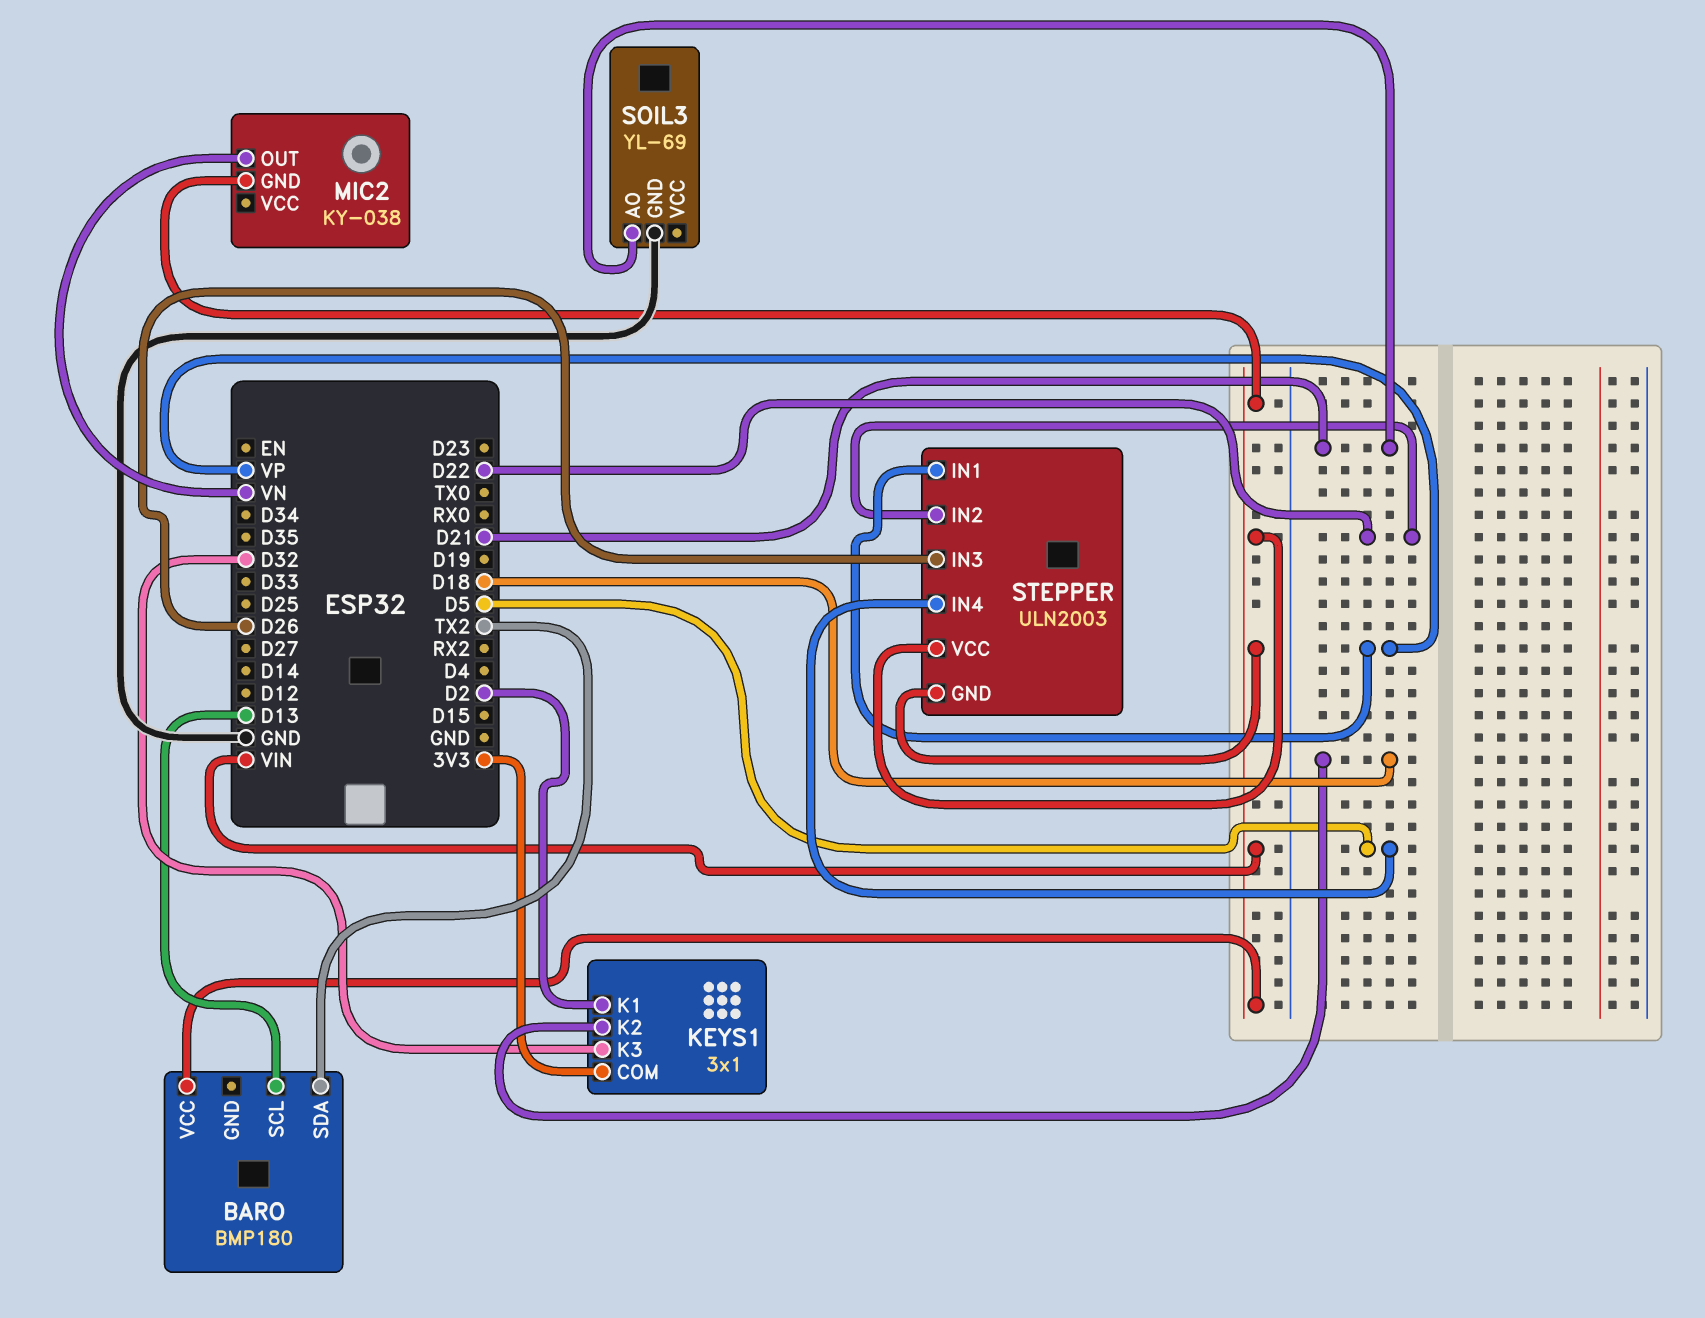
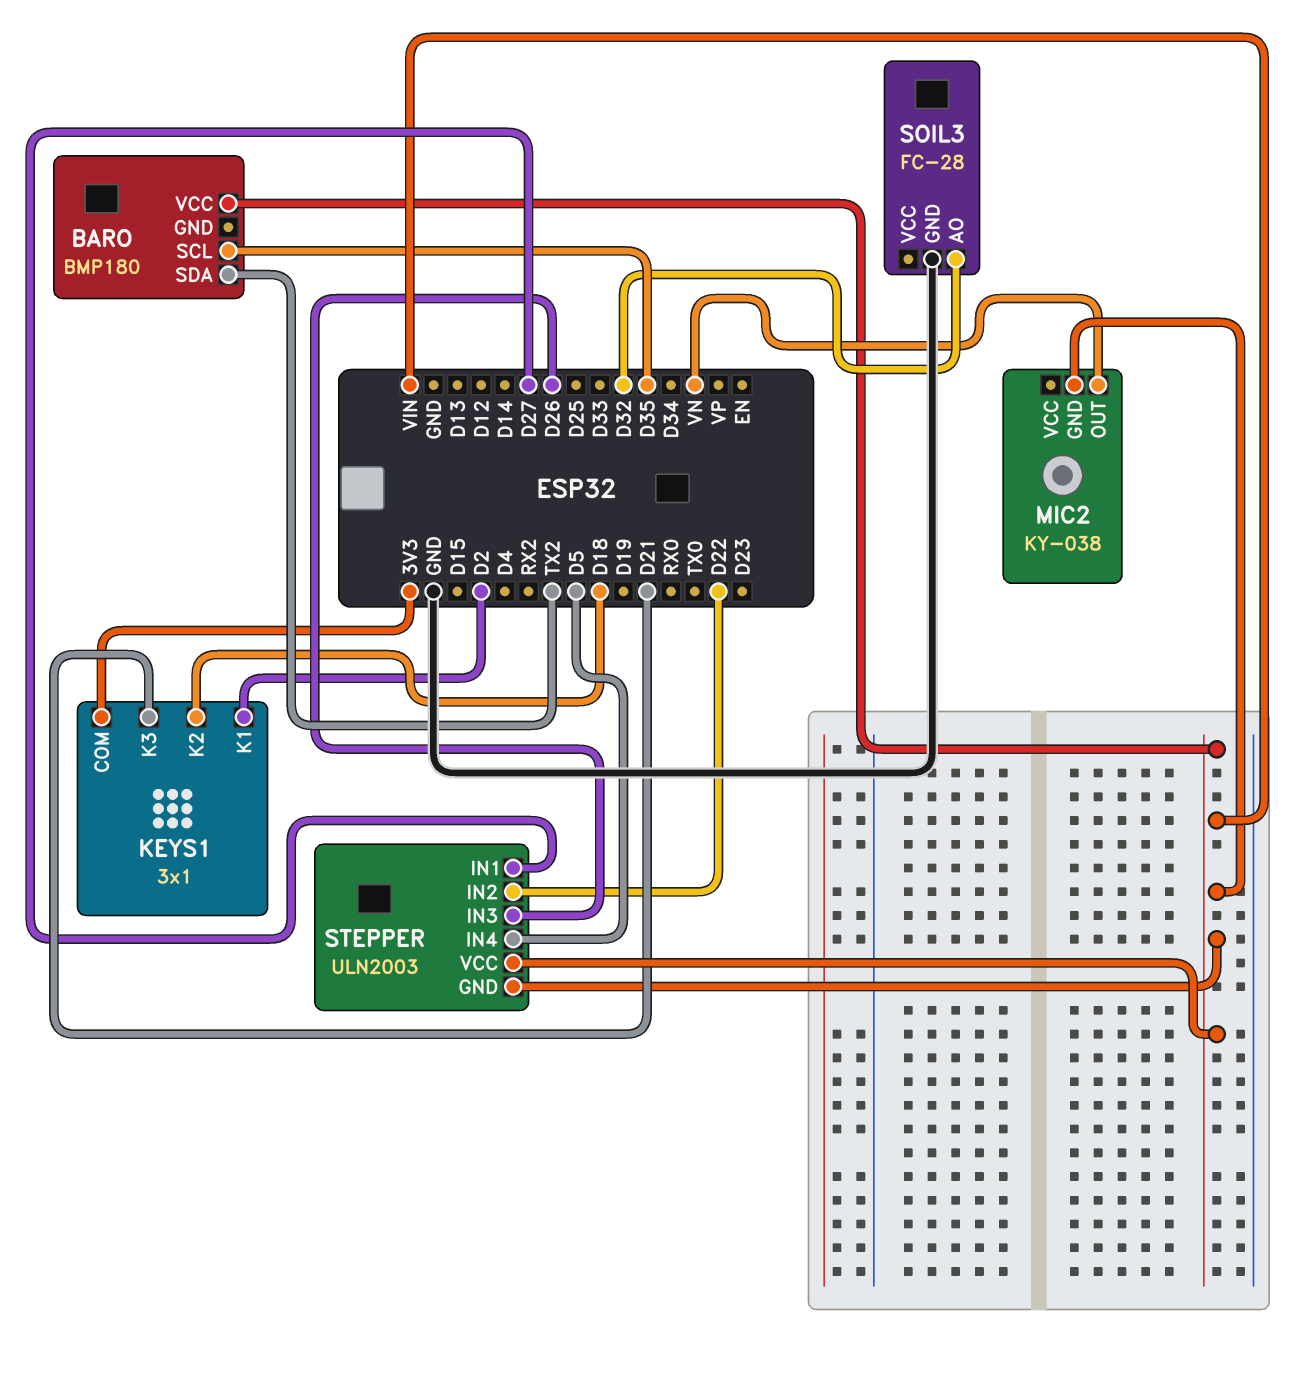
BARO pin SCL: D13 -> D35
KEYS1 pin K3: D32 -> D21
SOIL3: YL-69 -> FC-28
SOIL3 pin AO: D21 -> D32
STEPPER pin IN1: VP -> D27

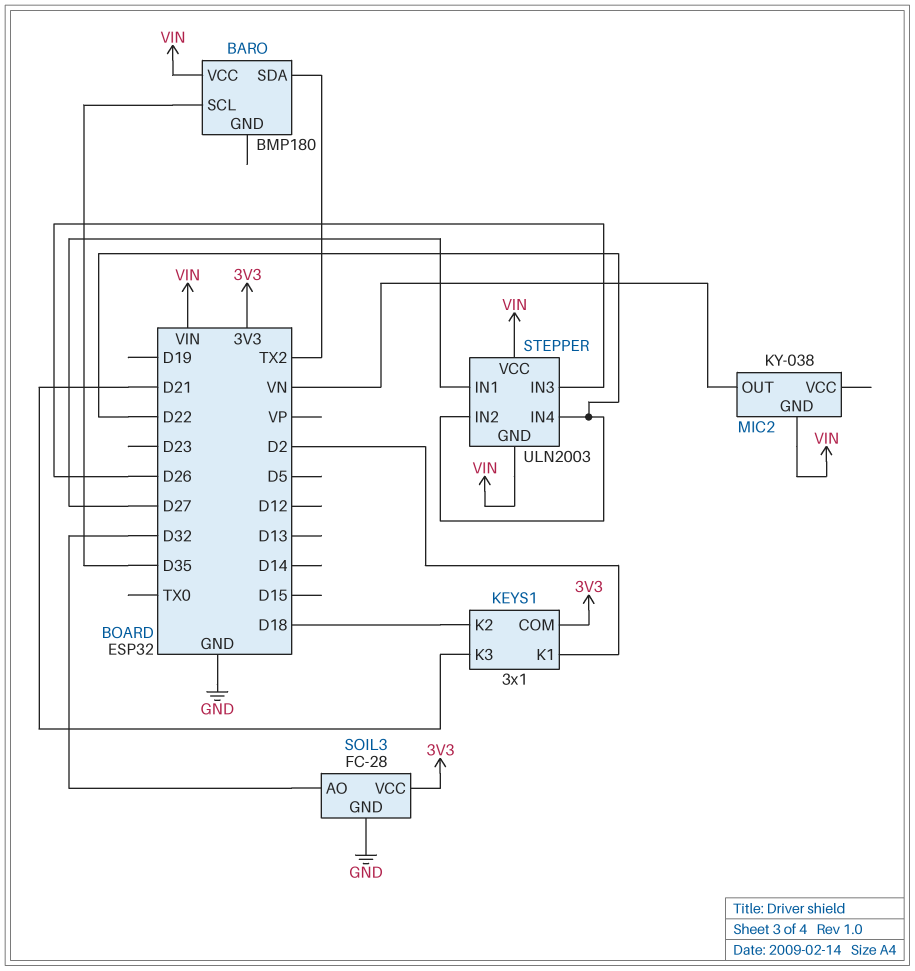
SOIL3 pin VCC: none -> 3V3
STEPPER pin IN4: D5 -> D22

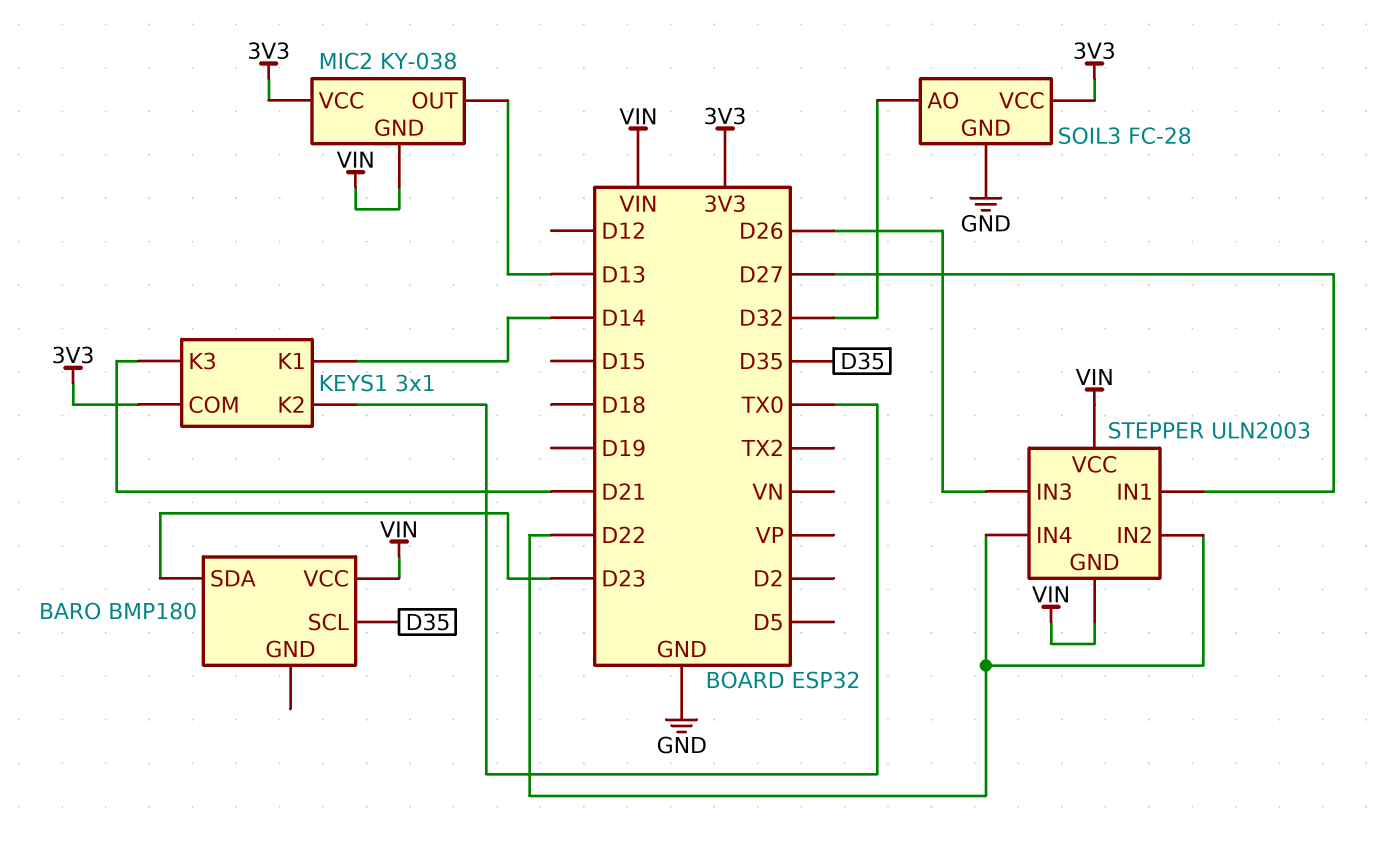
BARO pin SDA: TX2 -> D23
KEYS1 pin K1: D2 -> D14
KEYS1 pin K2: D18 -> TX0
MIC2 pin OUT: VN -> D13
MIC2 pin VCC: none -> 3V3

